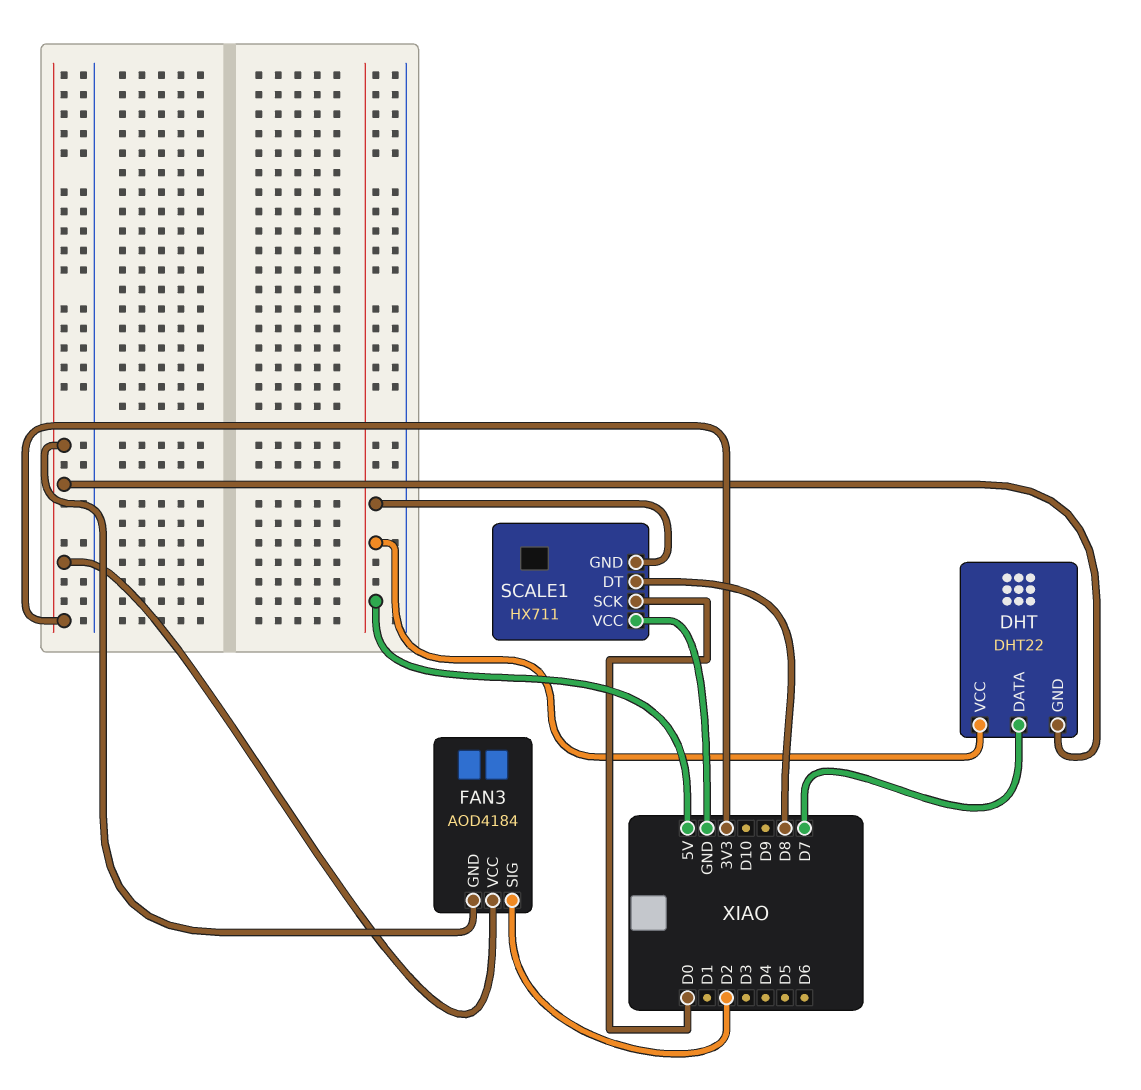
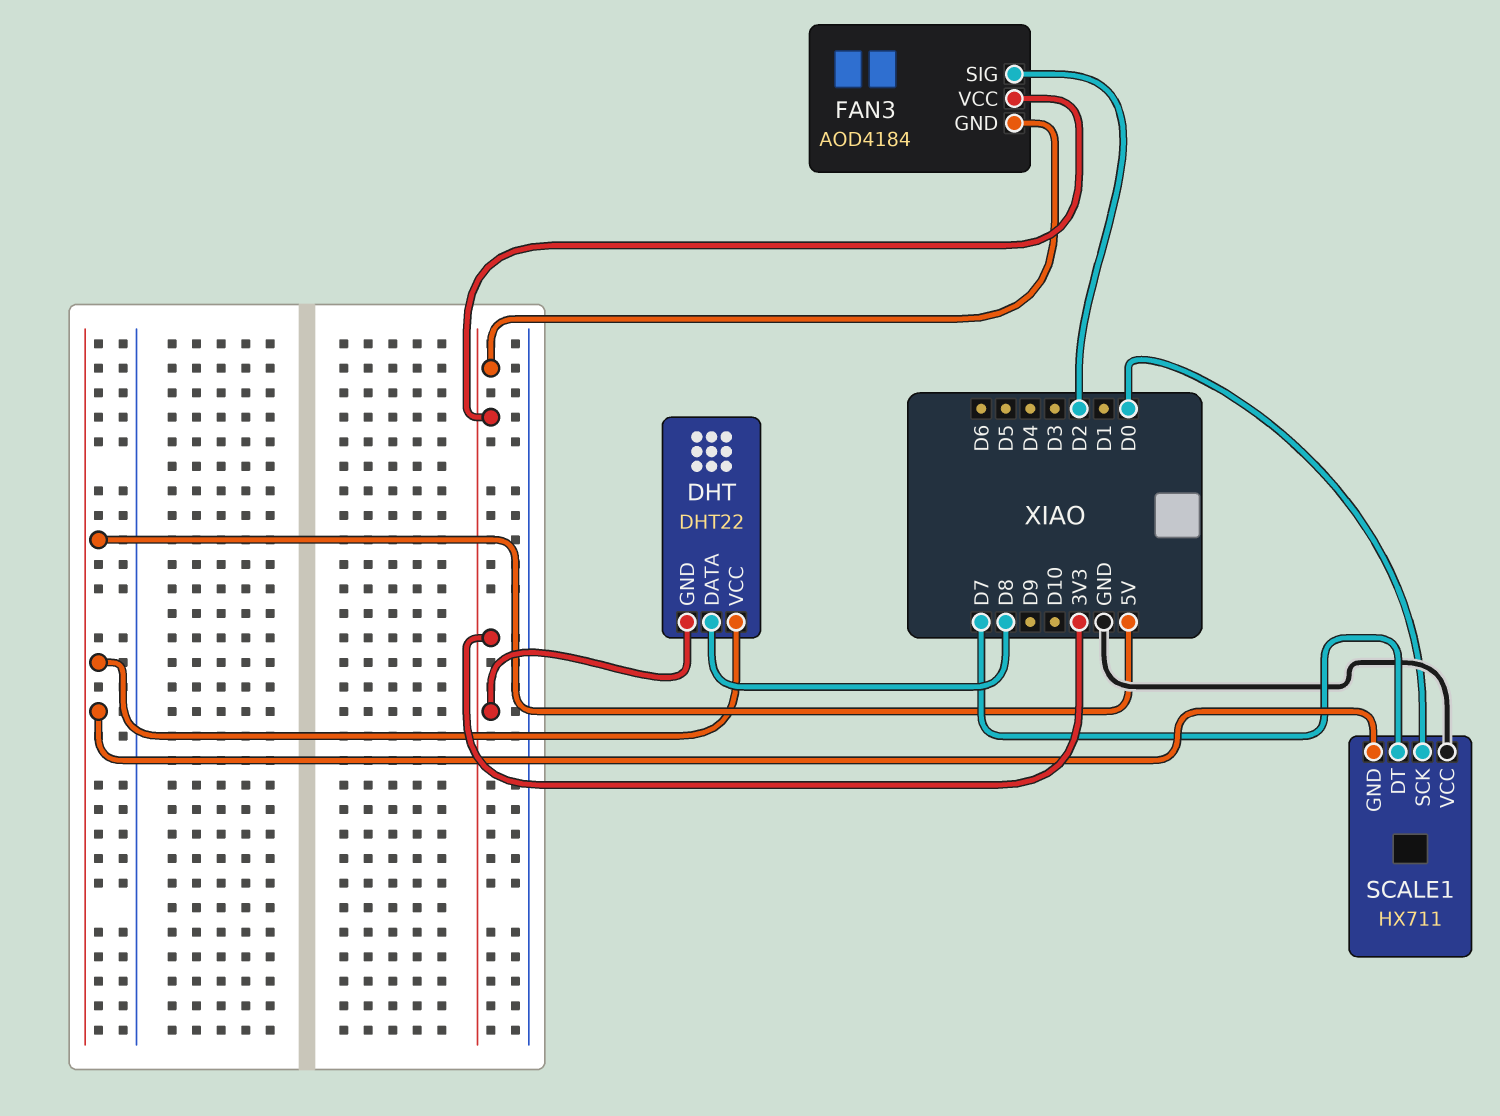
DHT pin DATA: D7 -> D8
SCALE1 pin DT: D8 -> D7

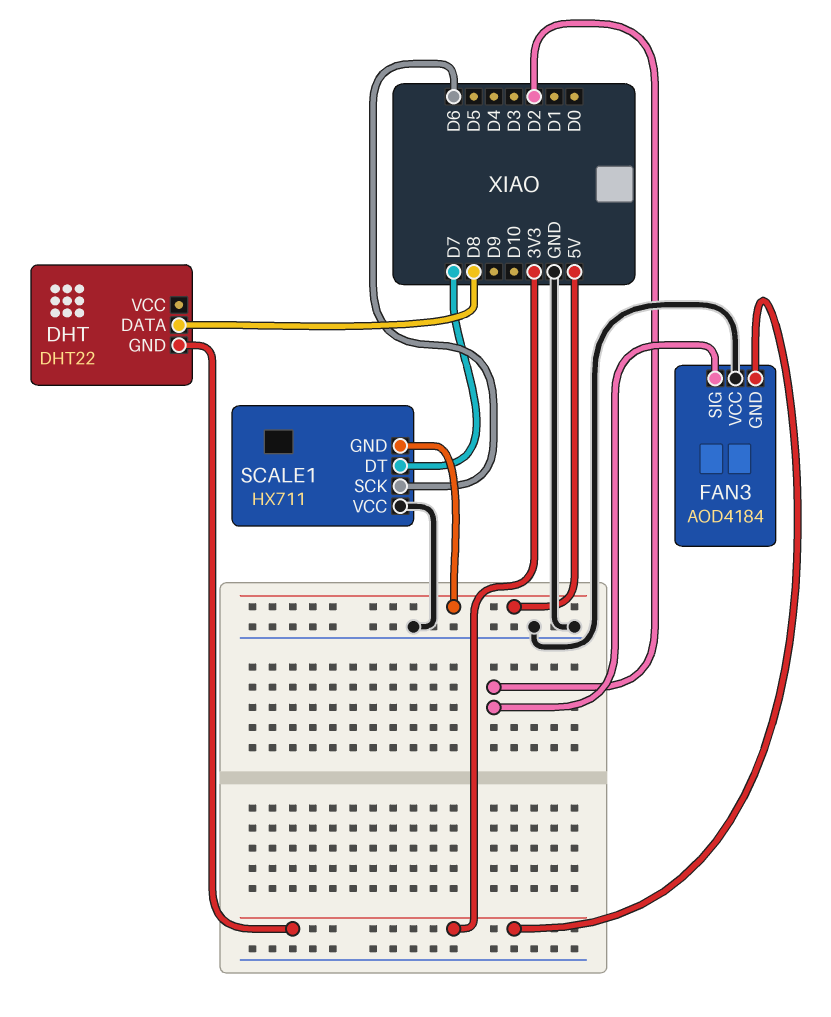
DHT pin VCC: 5V -> none
FAN3 pin VCC: 3V3 -> GND
SCALE1 pin SCK: D0 -> D6

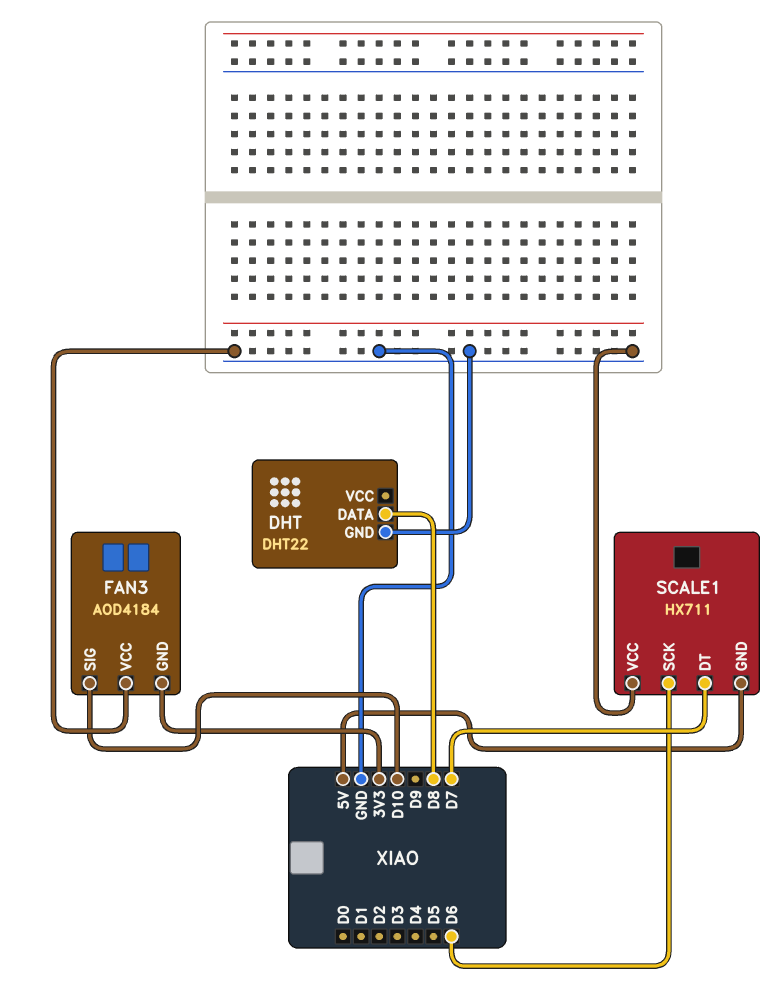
DHT pin GND: 3V3 -> GND
FAN3 pin SIG: D2 -> D10

